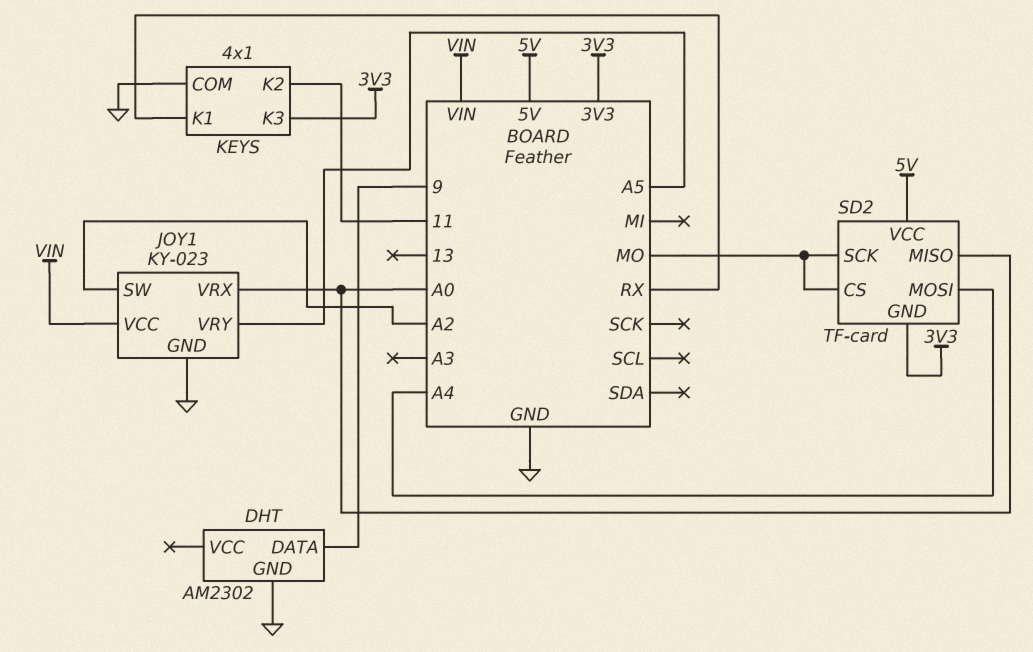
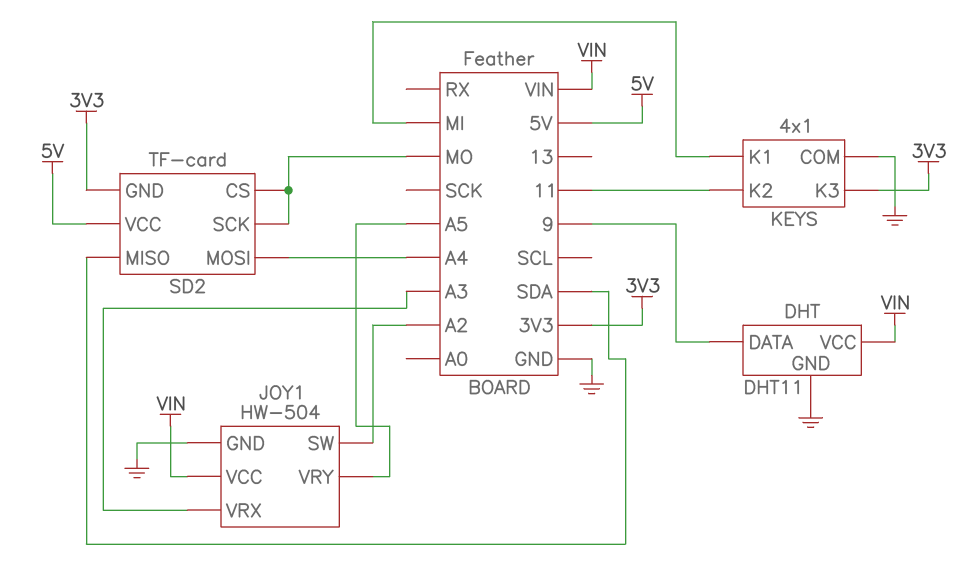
DHT: AM2302 -> DHT11
DHT pin VCC: none -> VIN
JOY1: KY-023 -> HW-504
JOY1 pin VRX: A0 -> A3
KEYS pin K1: RX -> MI
SD2 pin MISO: A0 -> SDA

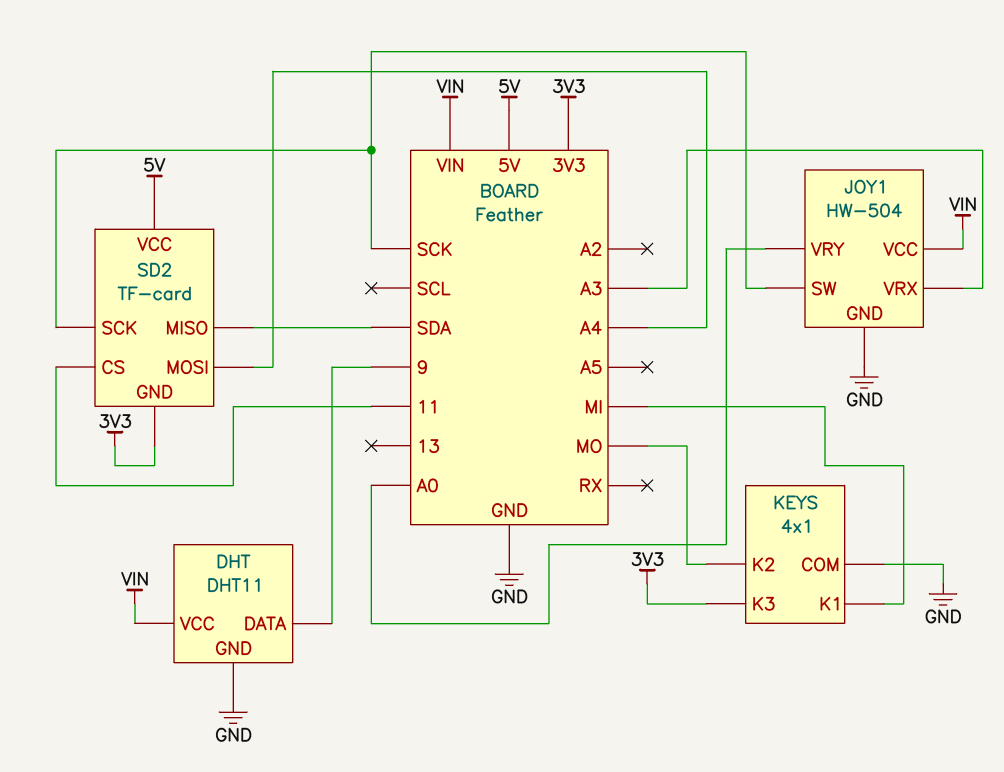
JOY1 pin SW: A2 -> SCK
JOY1 pin VRY: A5 -> A0
KEYS pin K2: 11 -> MO
SD2 pin CS: MO -> 11
SD2 pin SCK: MO -> SCK

